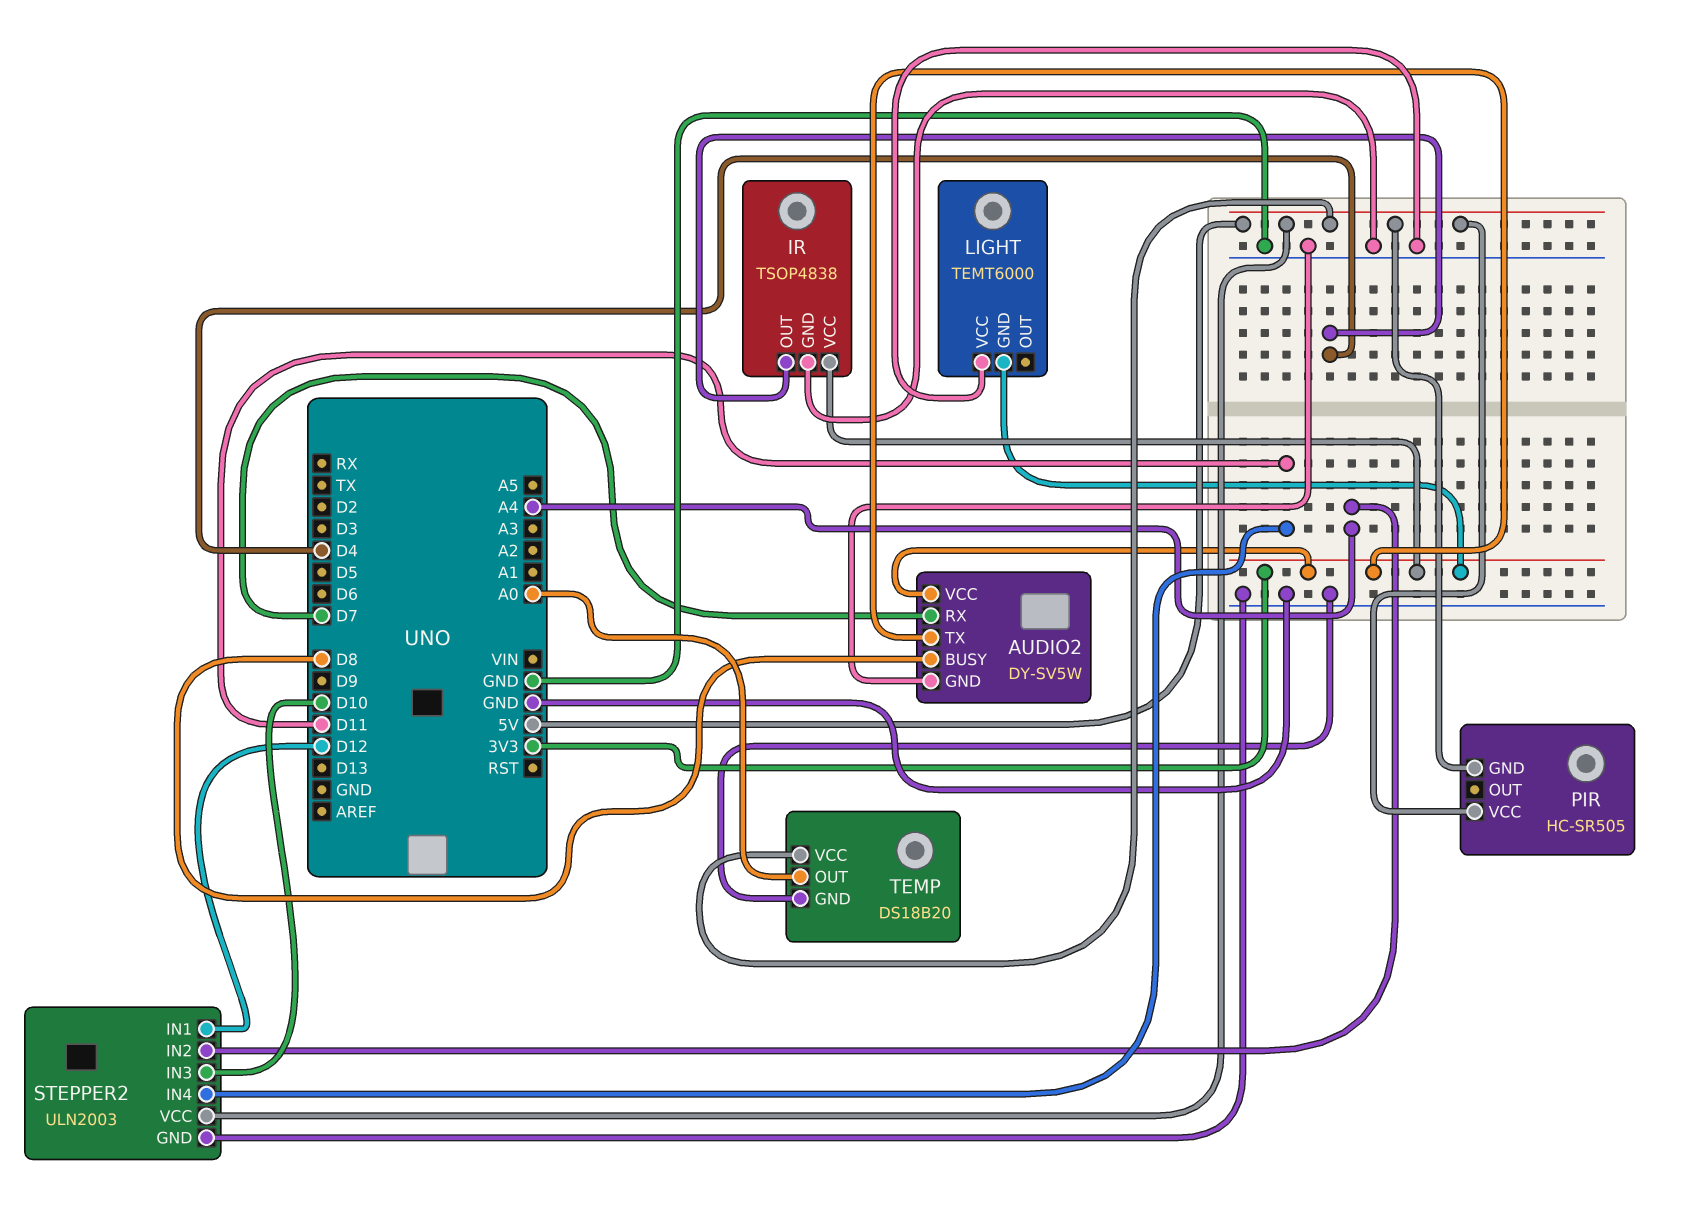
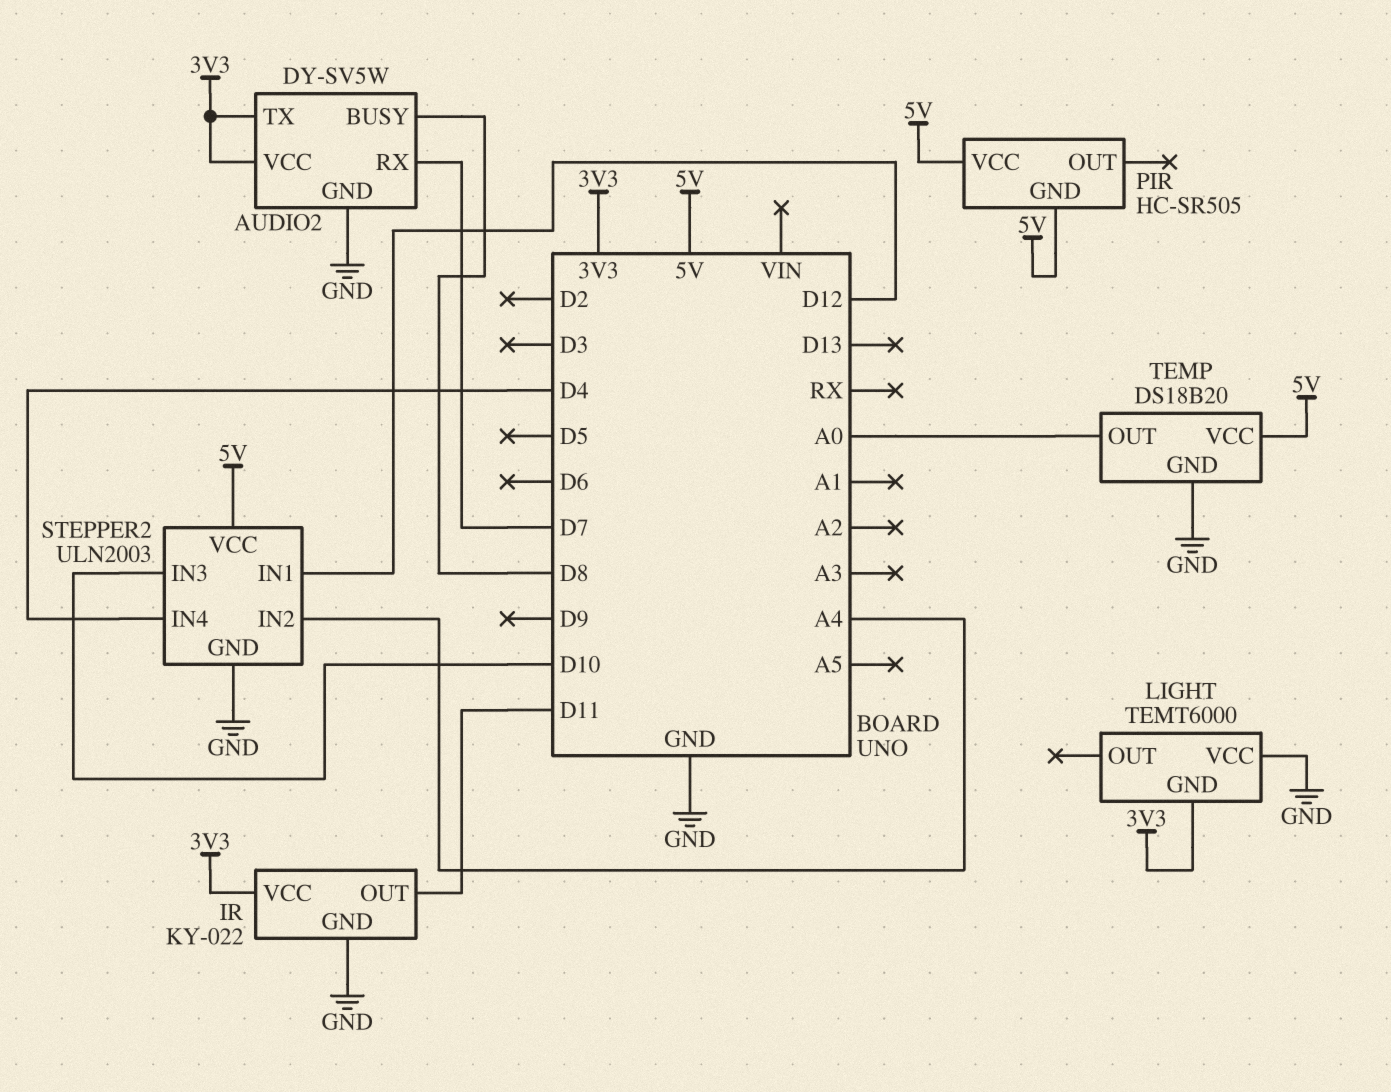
IR: TSOP4838 -> KY-022
IR pin OUT: D4 -> D11
STEPPER2 pin IN4: D11 -> D4

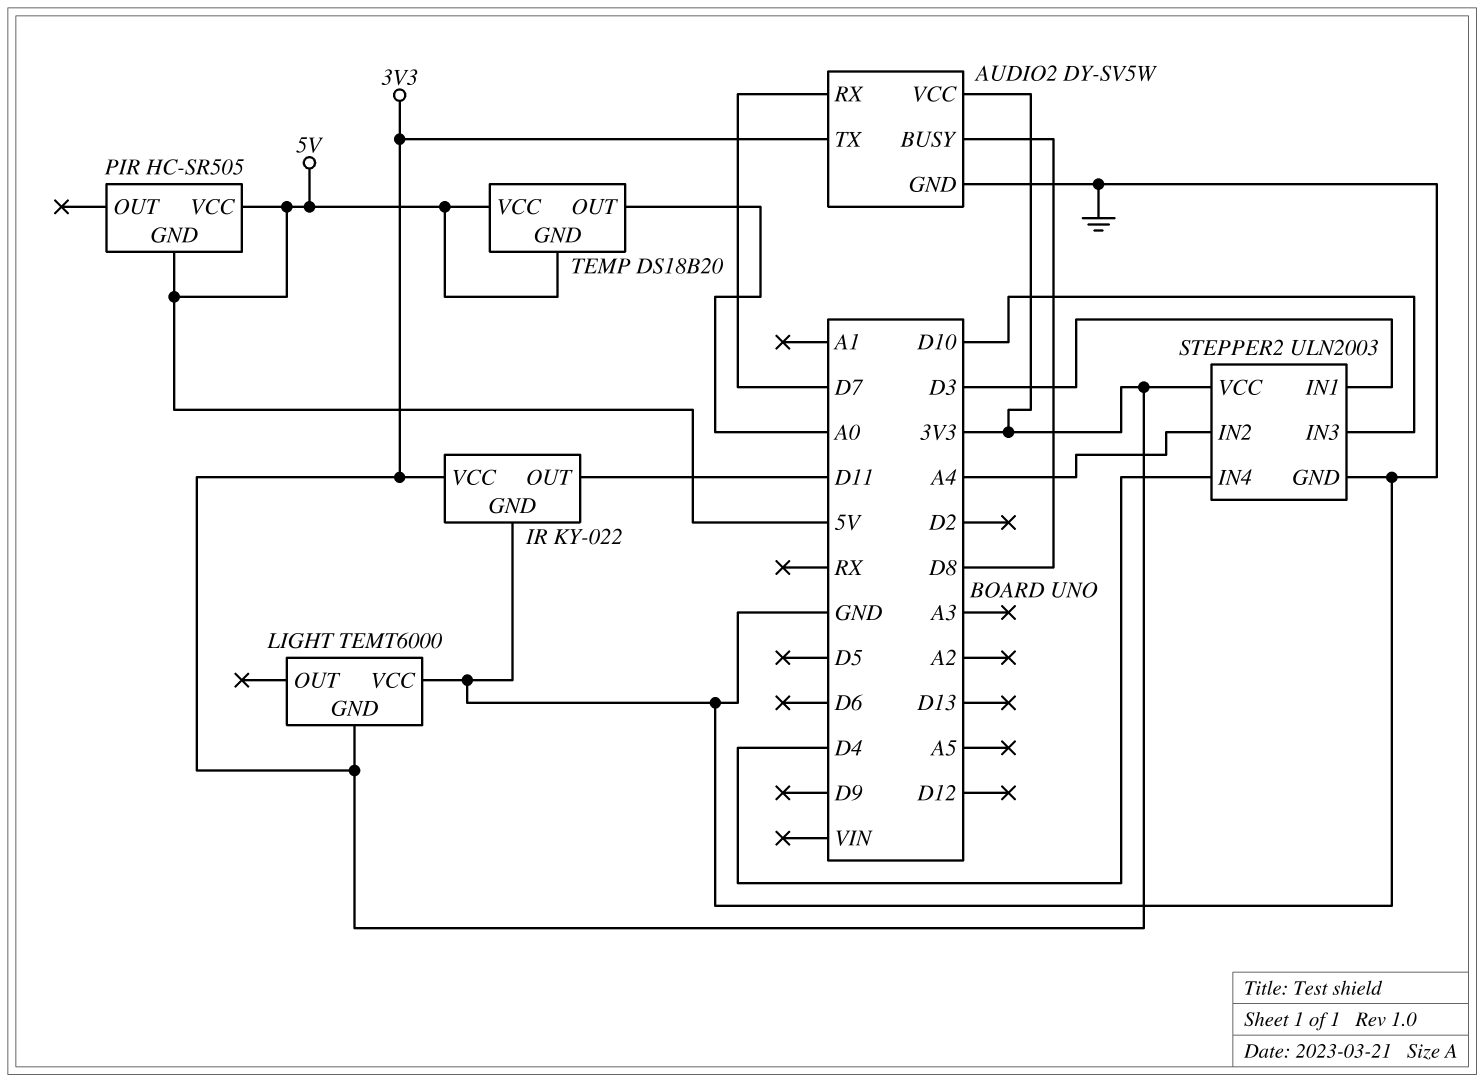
STEPPER2 pin IN1: D12 -> D3
STEPPER2 pin VCC: 5V -> 3V3
TEMP pin GND: GND -> 5V

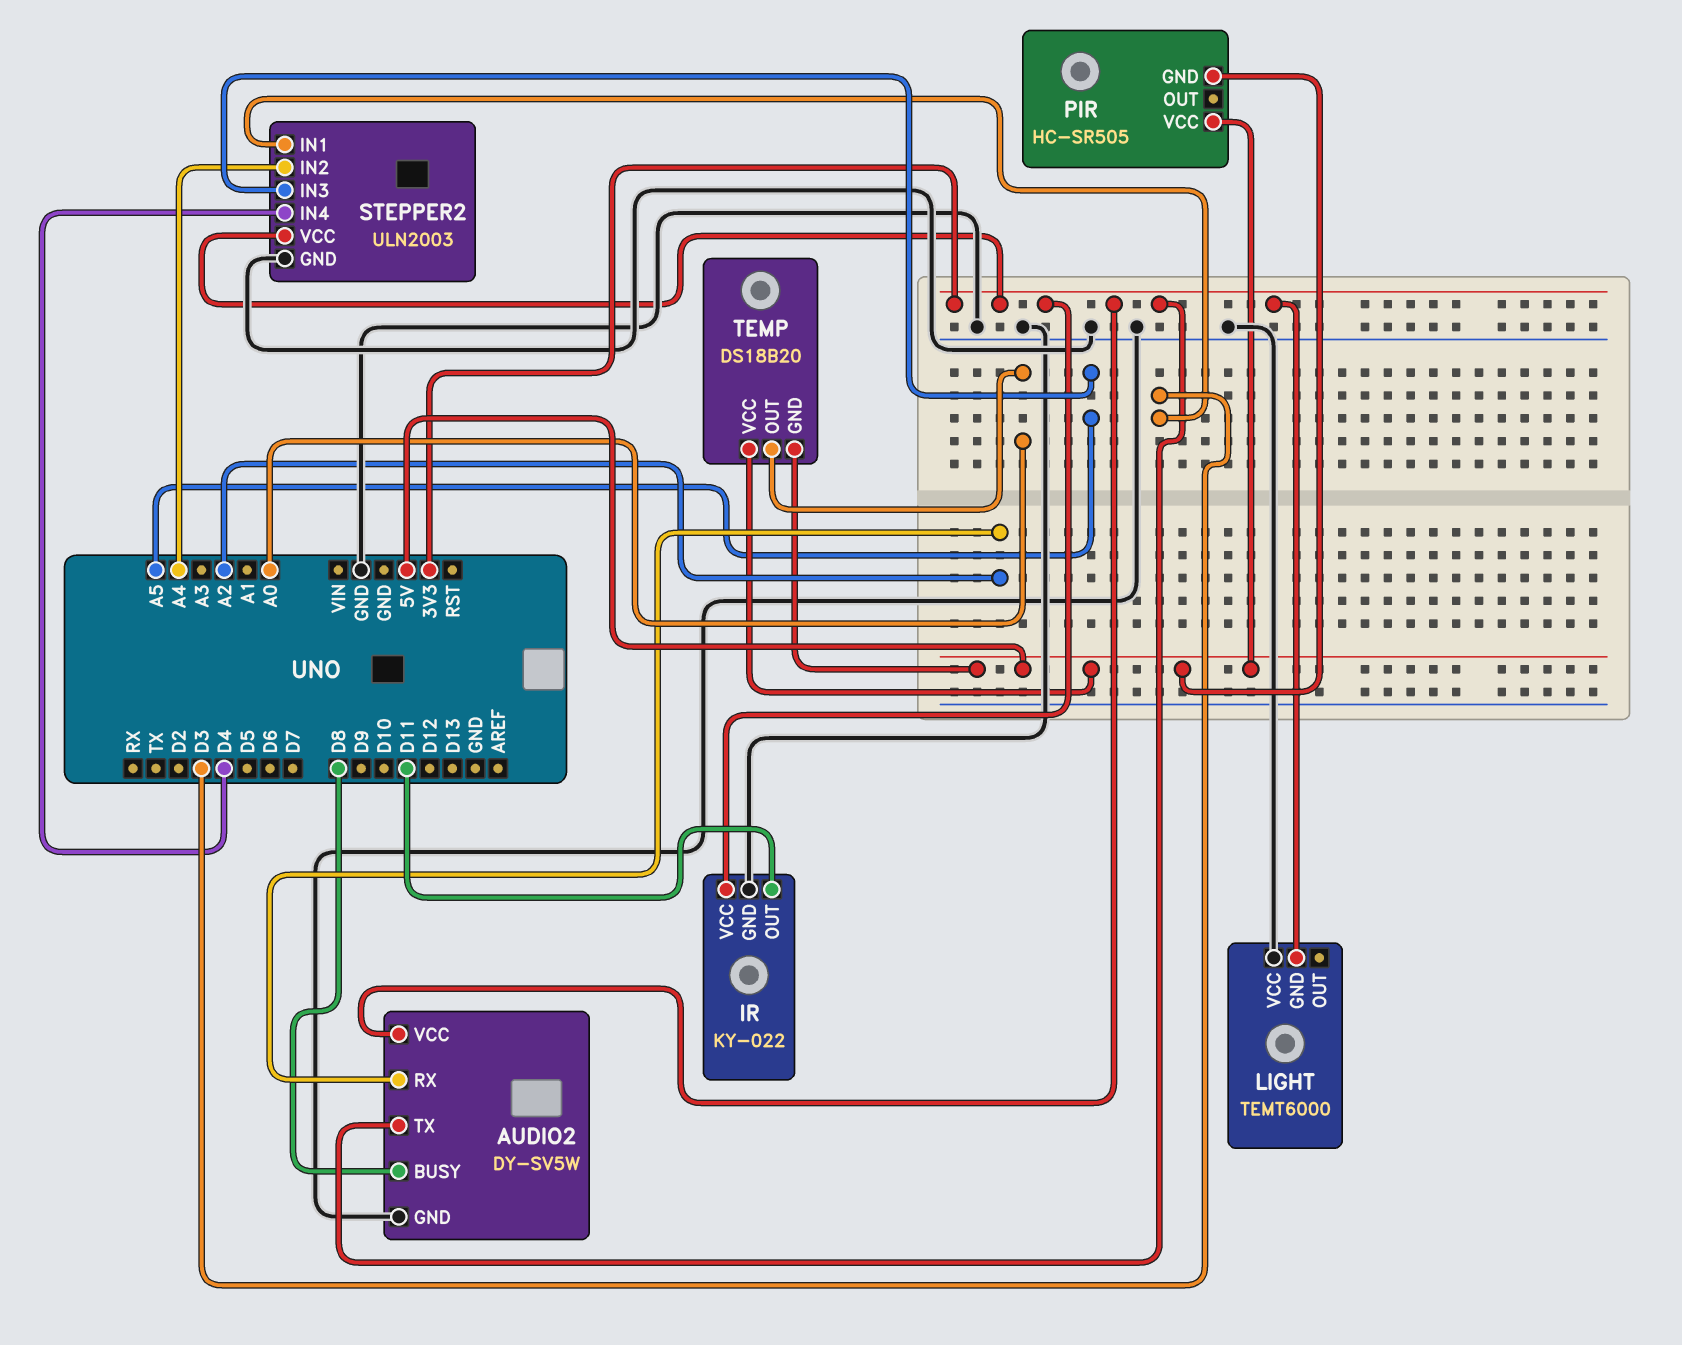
AUDIO2 pin RX: D7 -> A2
STEPPER2 pin IN3: D10 -> A5

